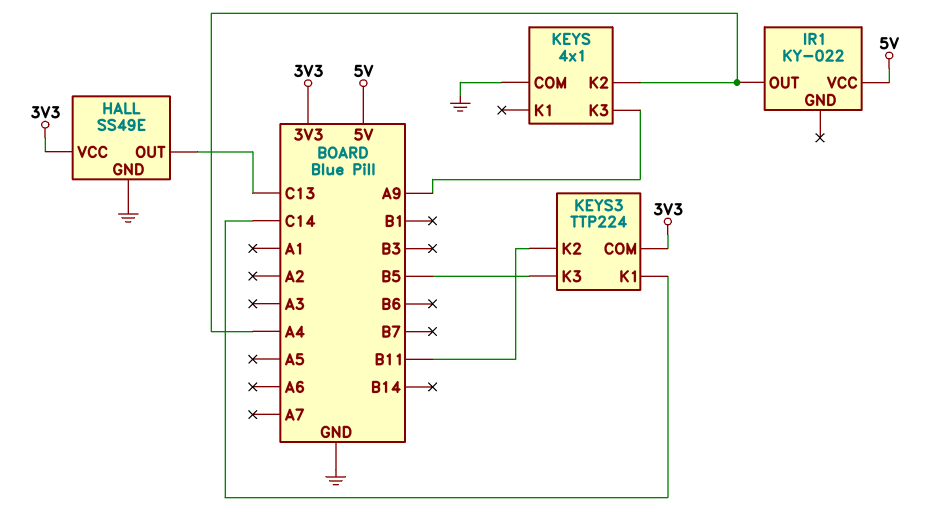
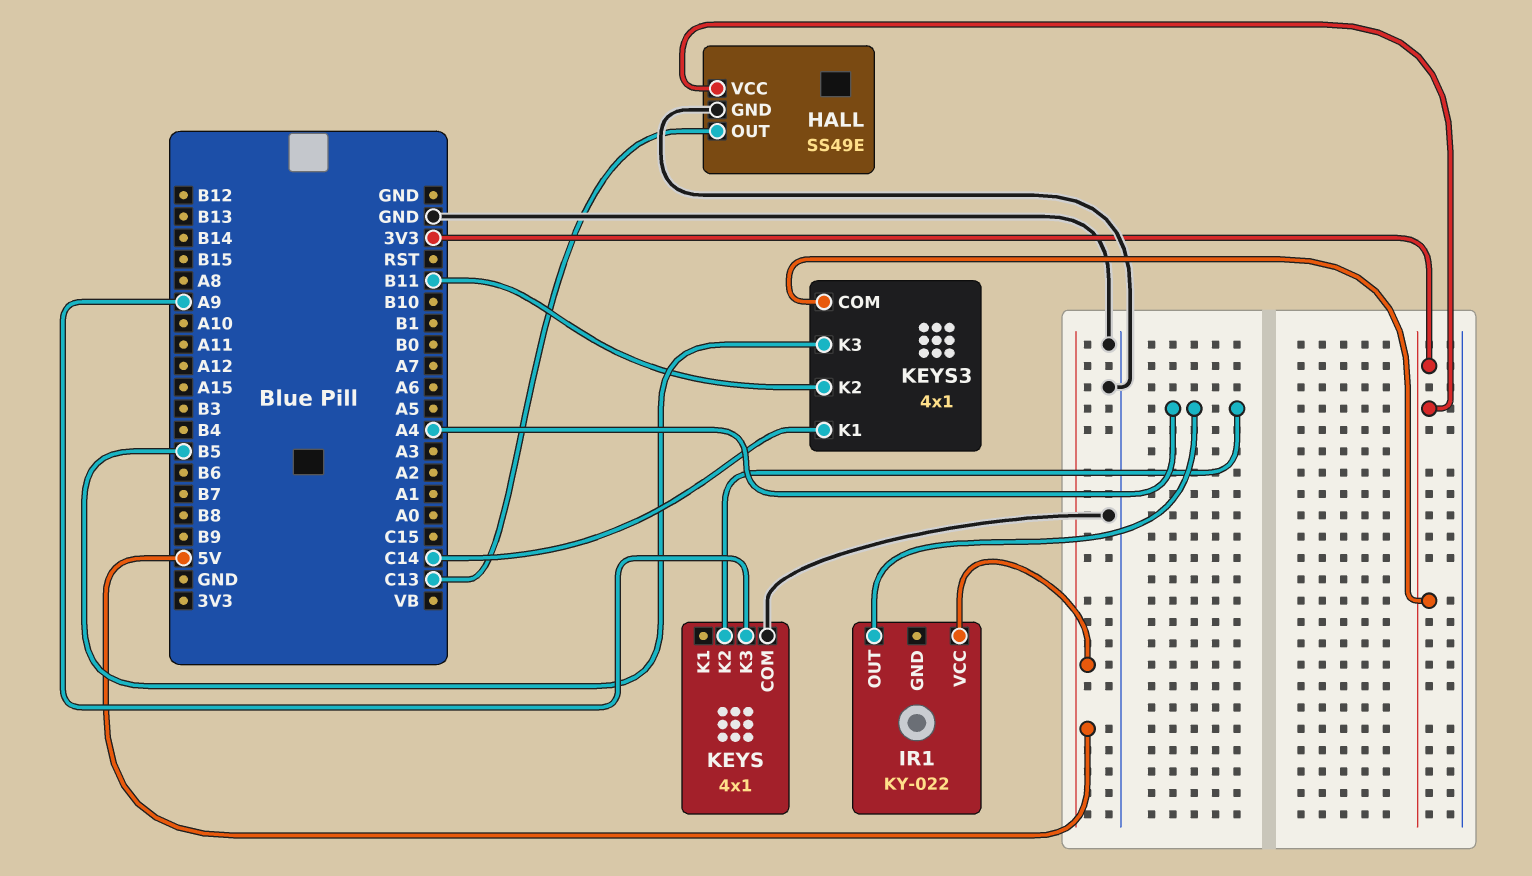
KEYS3: TTP224 -> 4x1

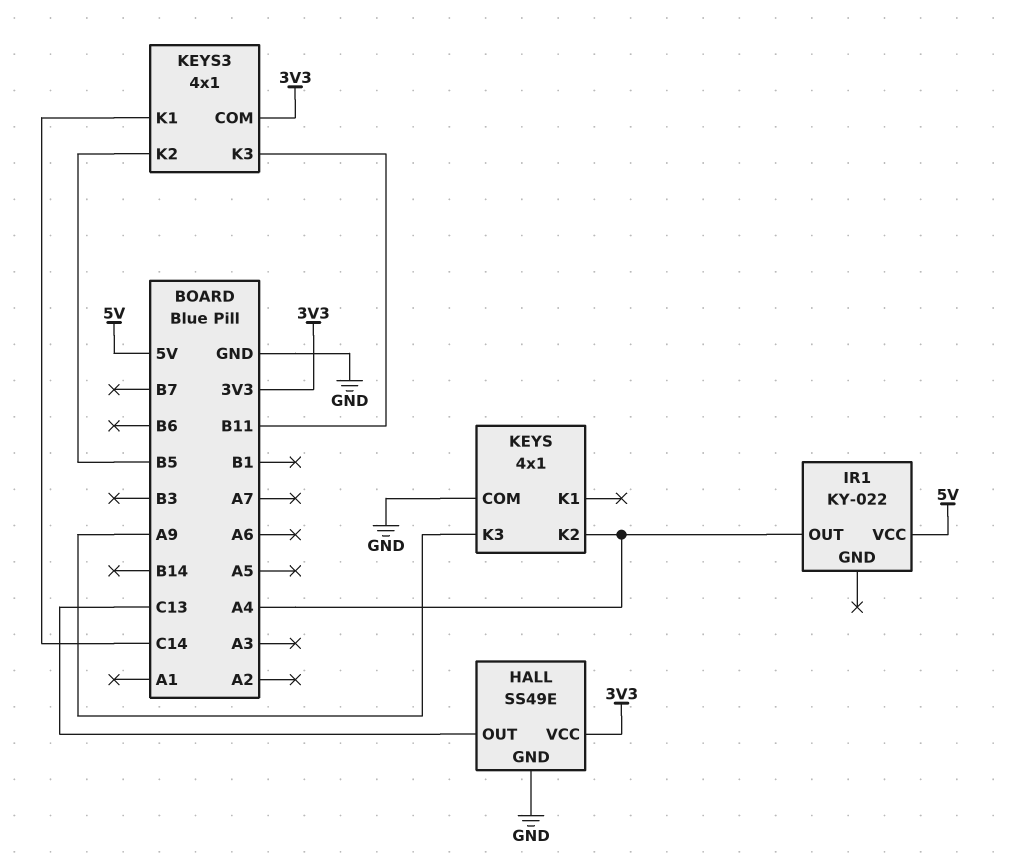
KEYS3 pin K2: B11 -> B5
KEYS3 pin K3: B5 -> B11

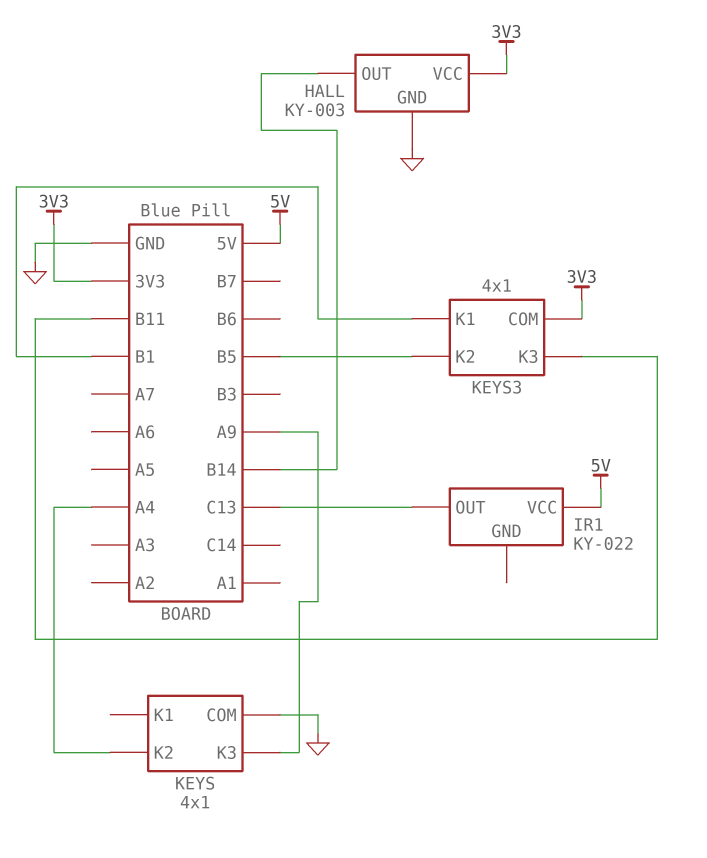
HALL: SS49E -> KY-003
HALL pin OUT: C13 -> B14
IR1 pin OUT: A4 -> C13
KEYS3 pin K1: C14 -> B1

